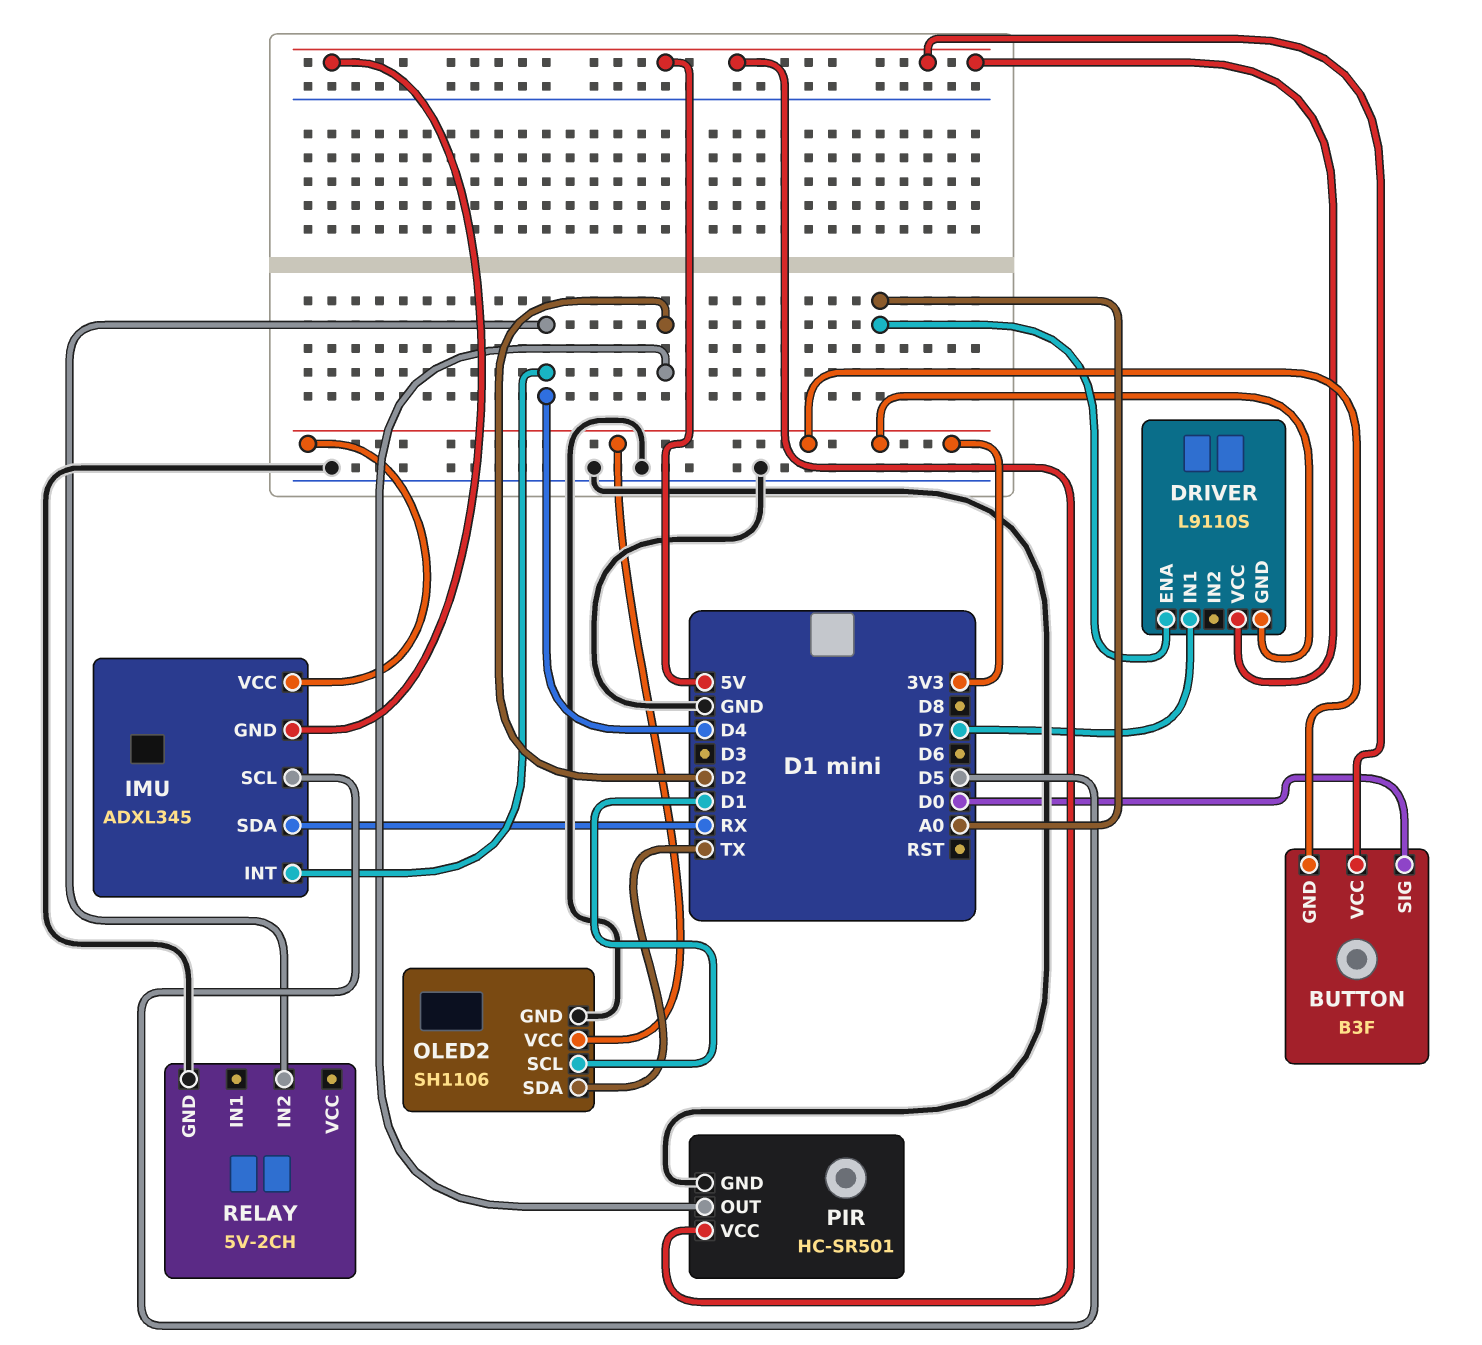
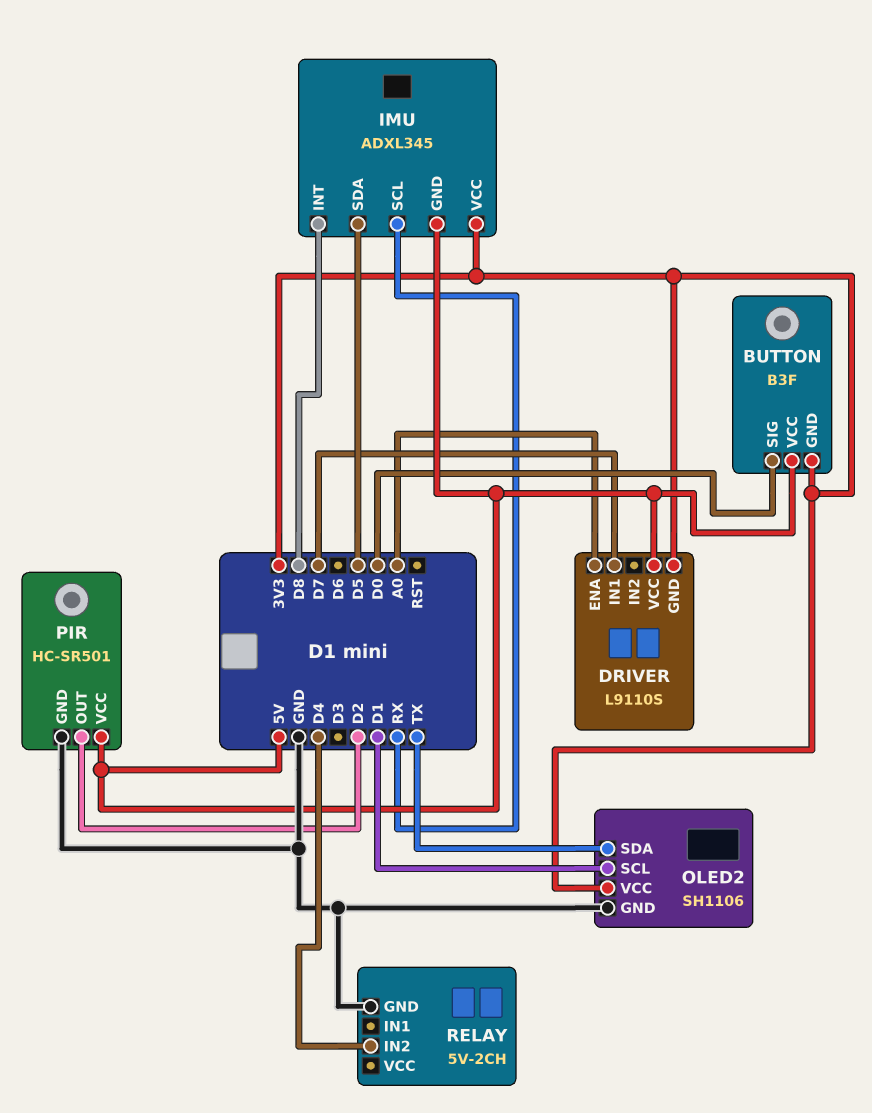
IMU pin INT: D4 -> D8
IMU pin SCL: D5 -> RX
IMU pin SDA: RX -> D5

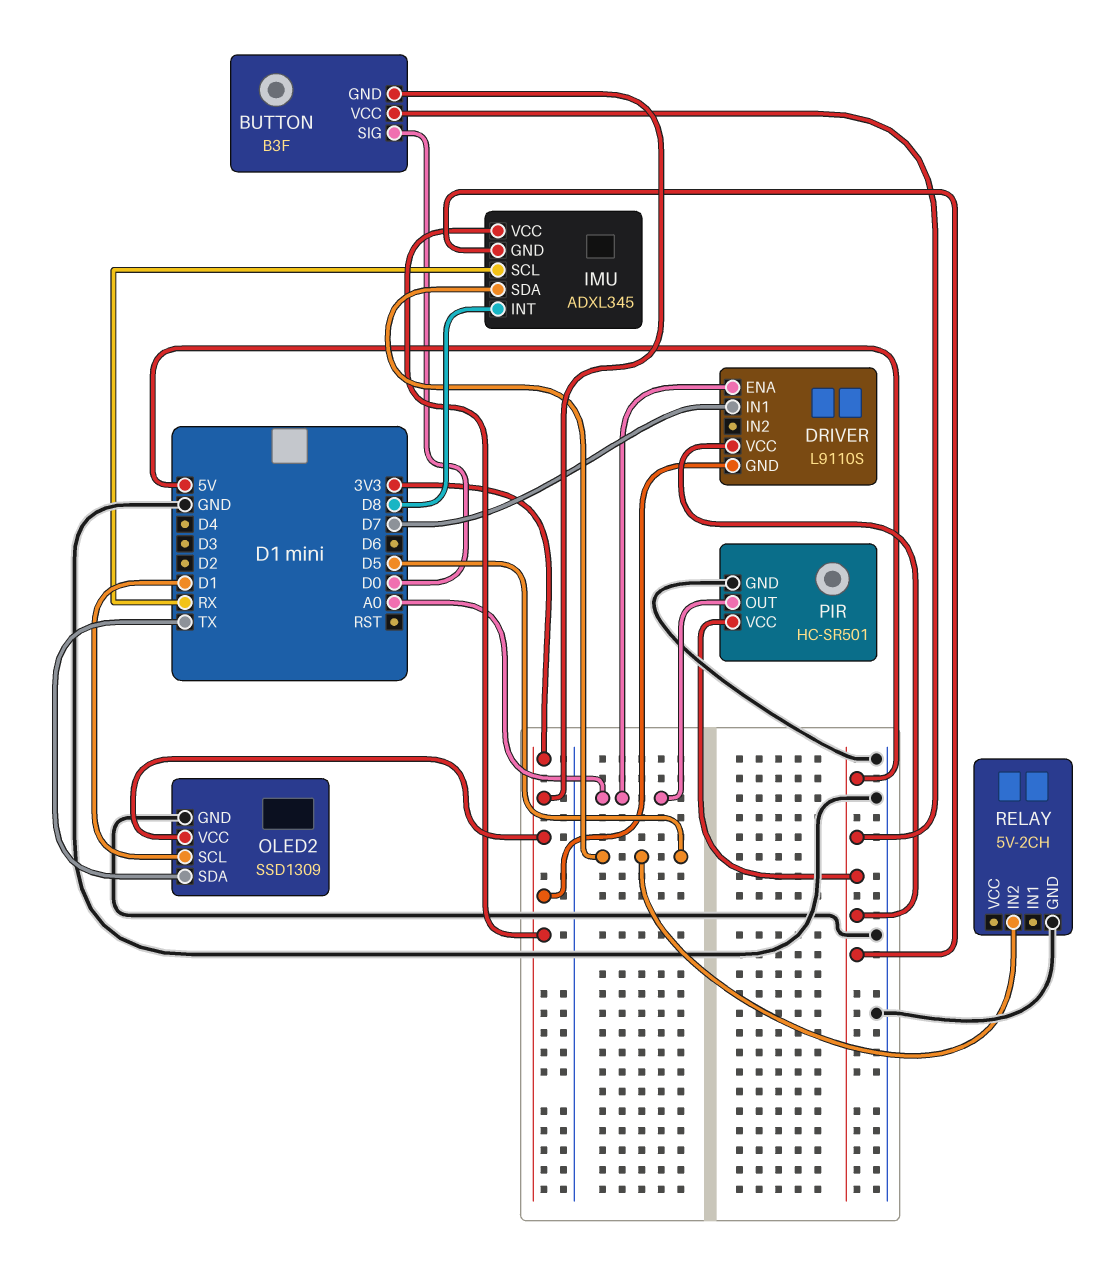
OLED2: SH1106 -> SSD1309
PIR pin OUT: D2 -> A0
RELAY pin IN2: D4 -> D5

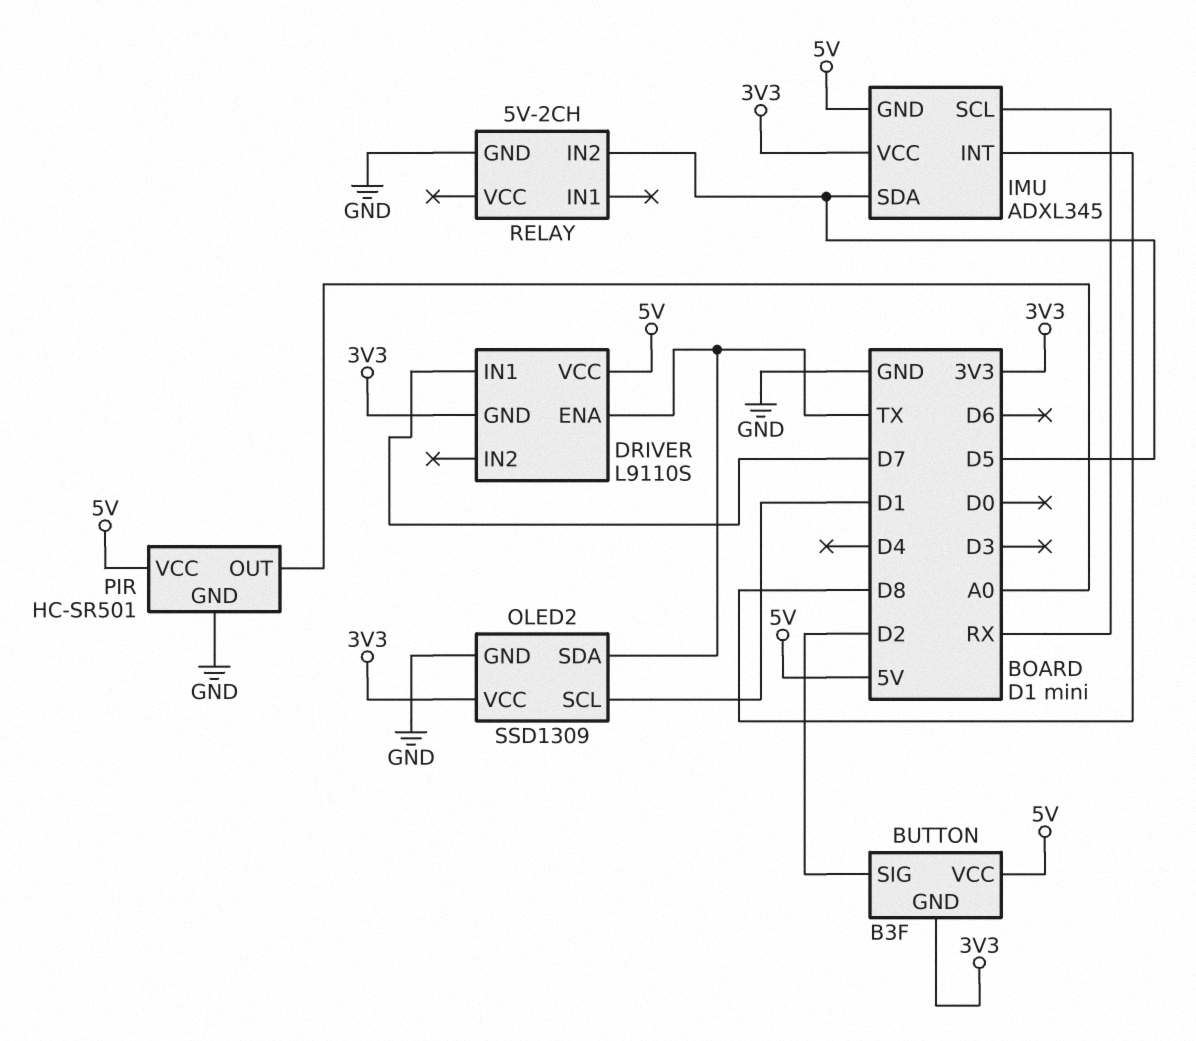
BUTTON pin SIG: D0 -> D2
DRIVER pin ENA: A0 -> TX

